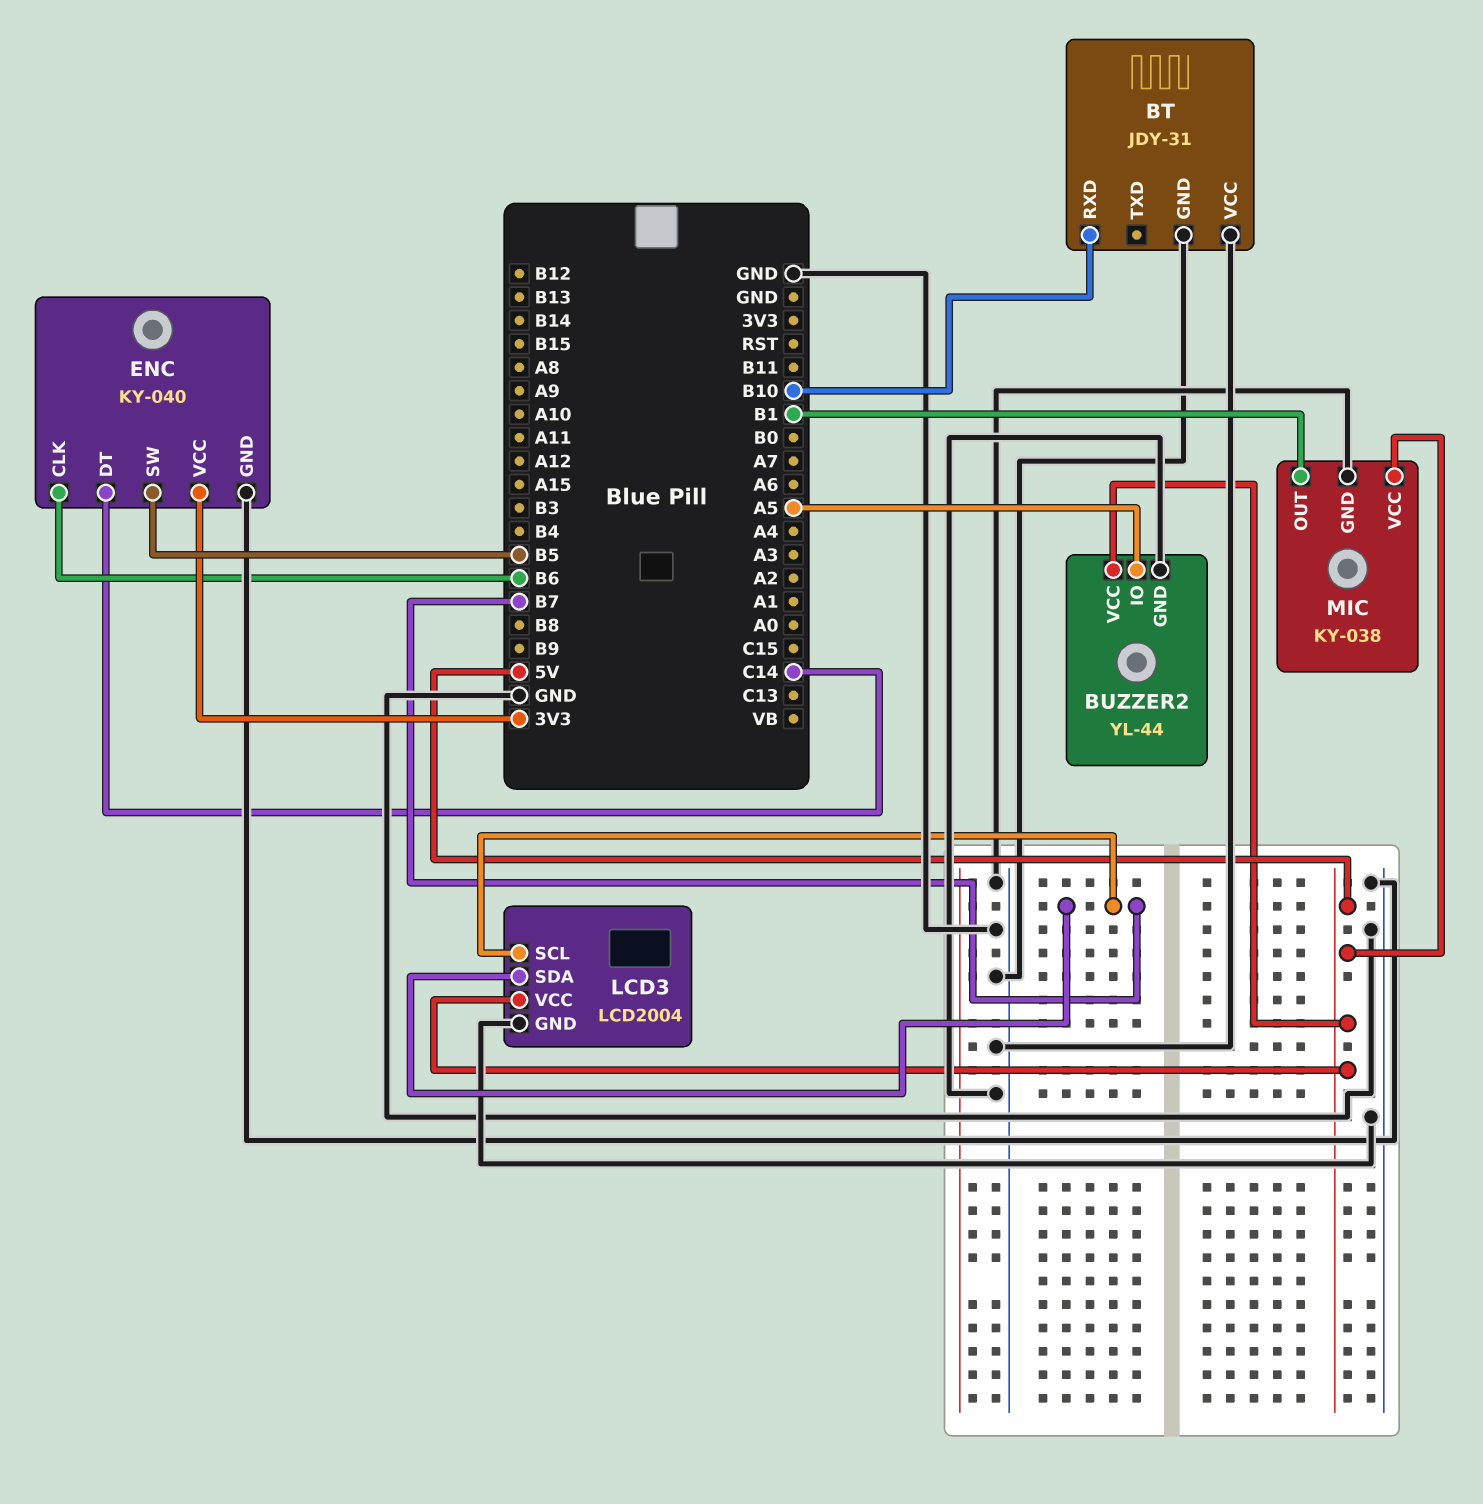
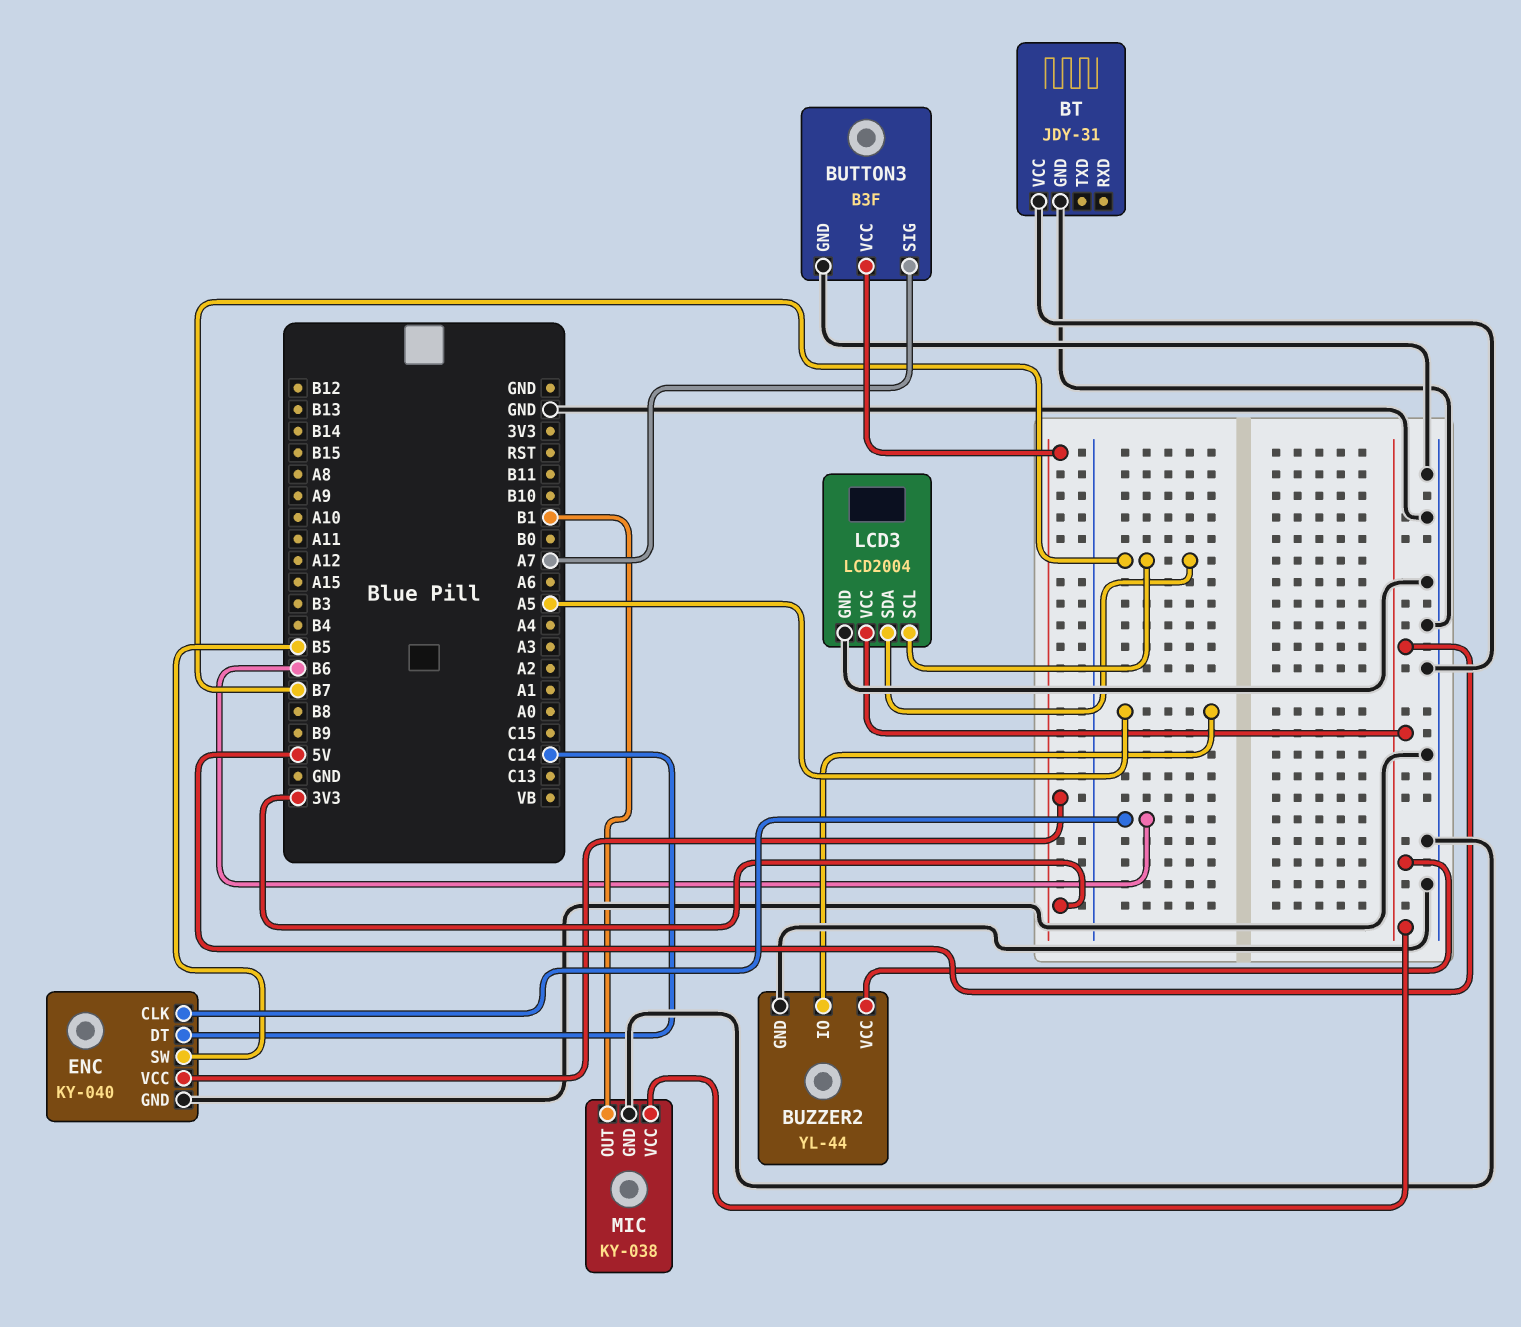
BT pin RXD: B10 -> none
BUTTON3: none -> B3F
BUTTON3 pin GND: none -> GND
BUTTON3 pin SIG: none -> A7
BUTTON3 pin VCC: none -> 3V3

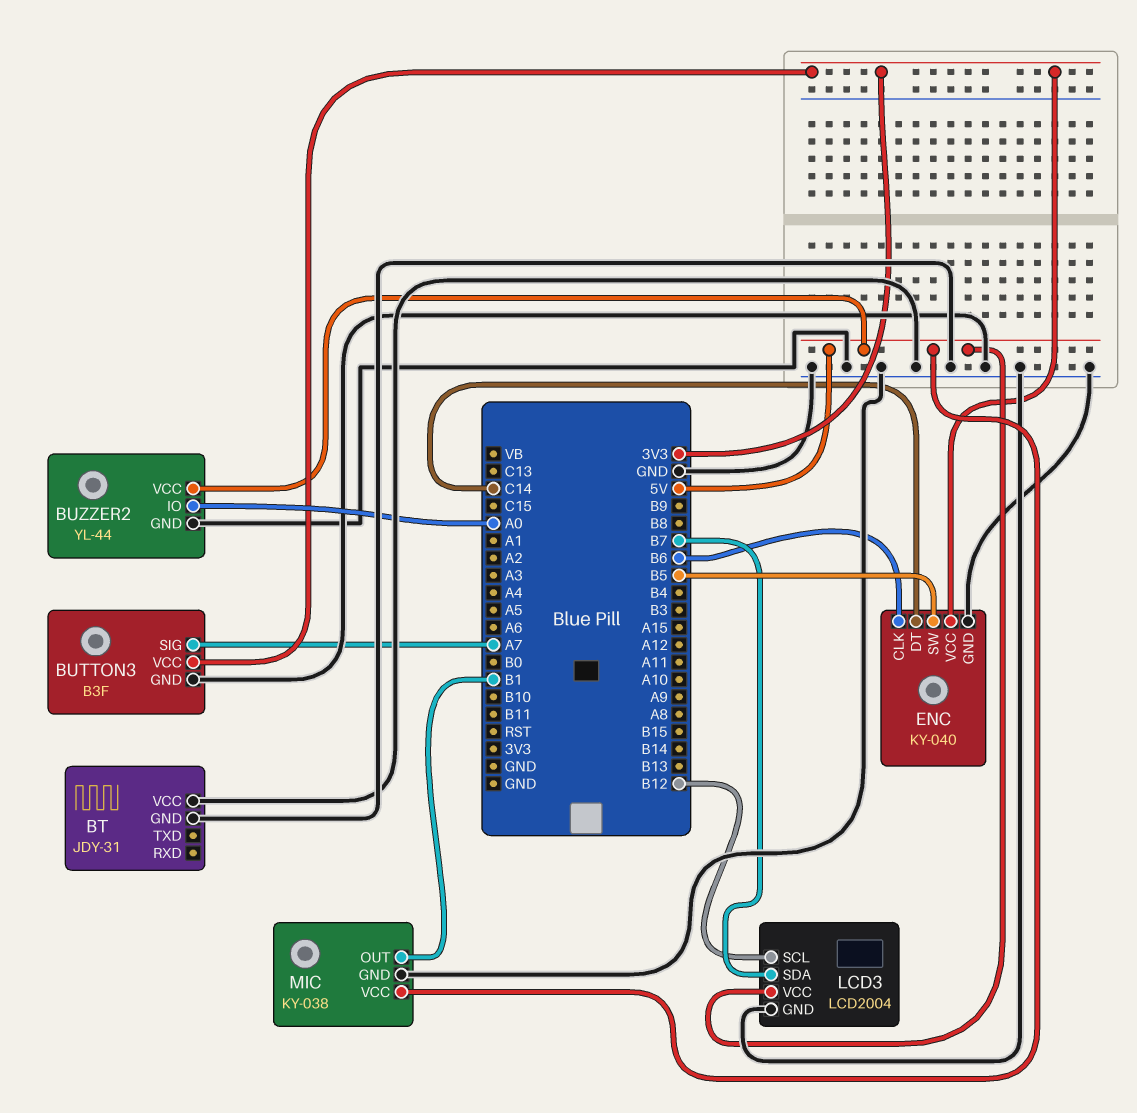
BUZZER2 pin IO: A5 -> A0
LCD3 pin SCL: B7 -> B12

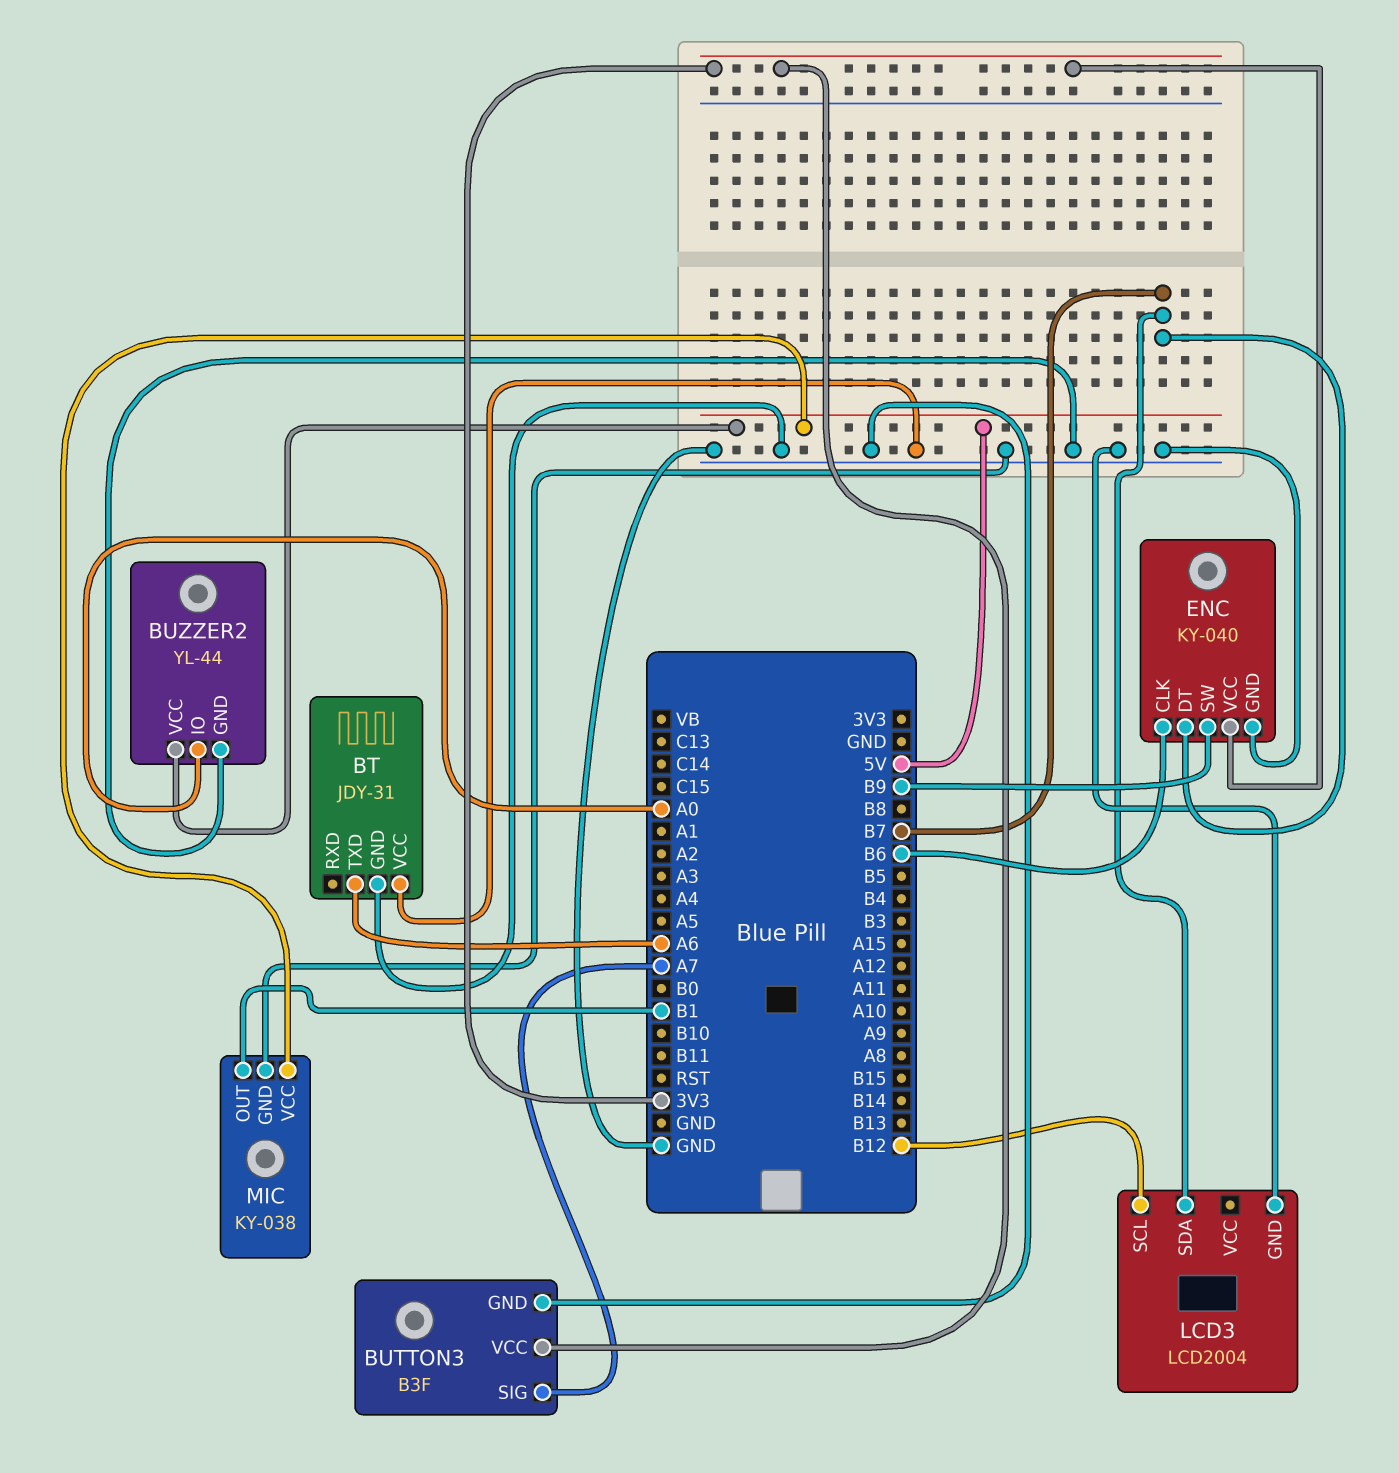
BT pin TXD: none -> A6
ENC pin DT: C14 -> B7
ENC pin SW: B5 -> B9
LCD3 pin VCC: 5V -> none

